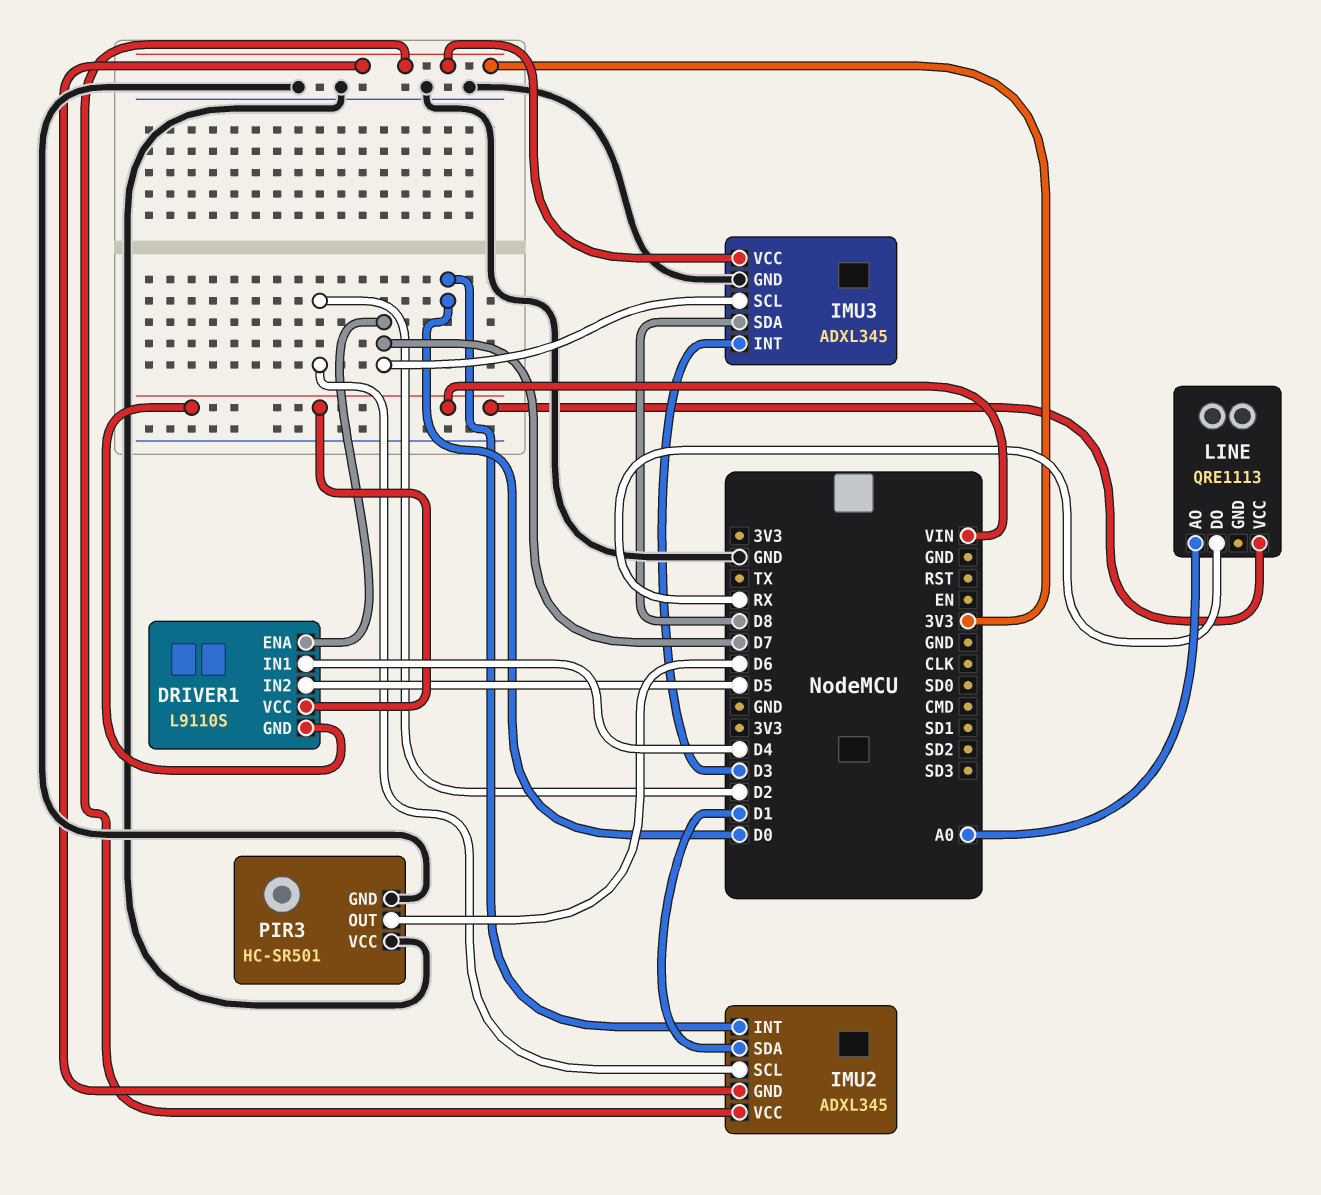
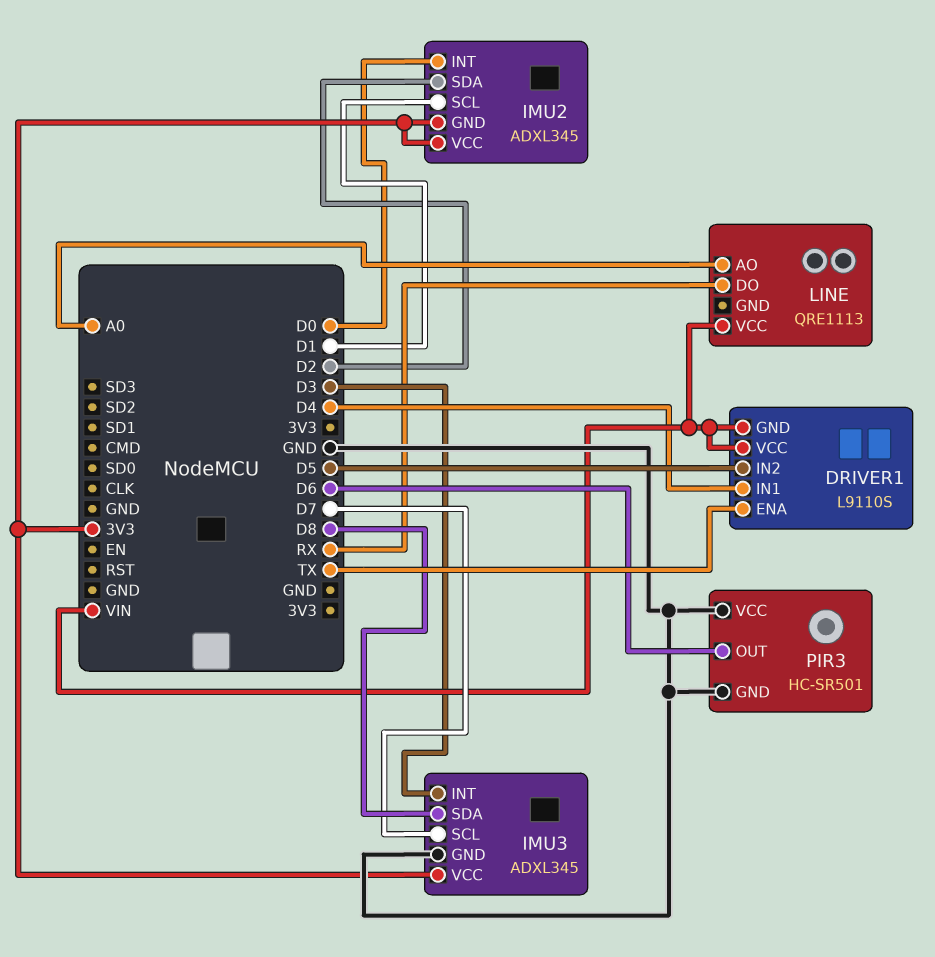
DRIVER1 pin ENA: D7 -> TX
IMU2 pin SCL: D2 -> D1
IMU2 pin SDA: D1 -> D2

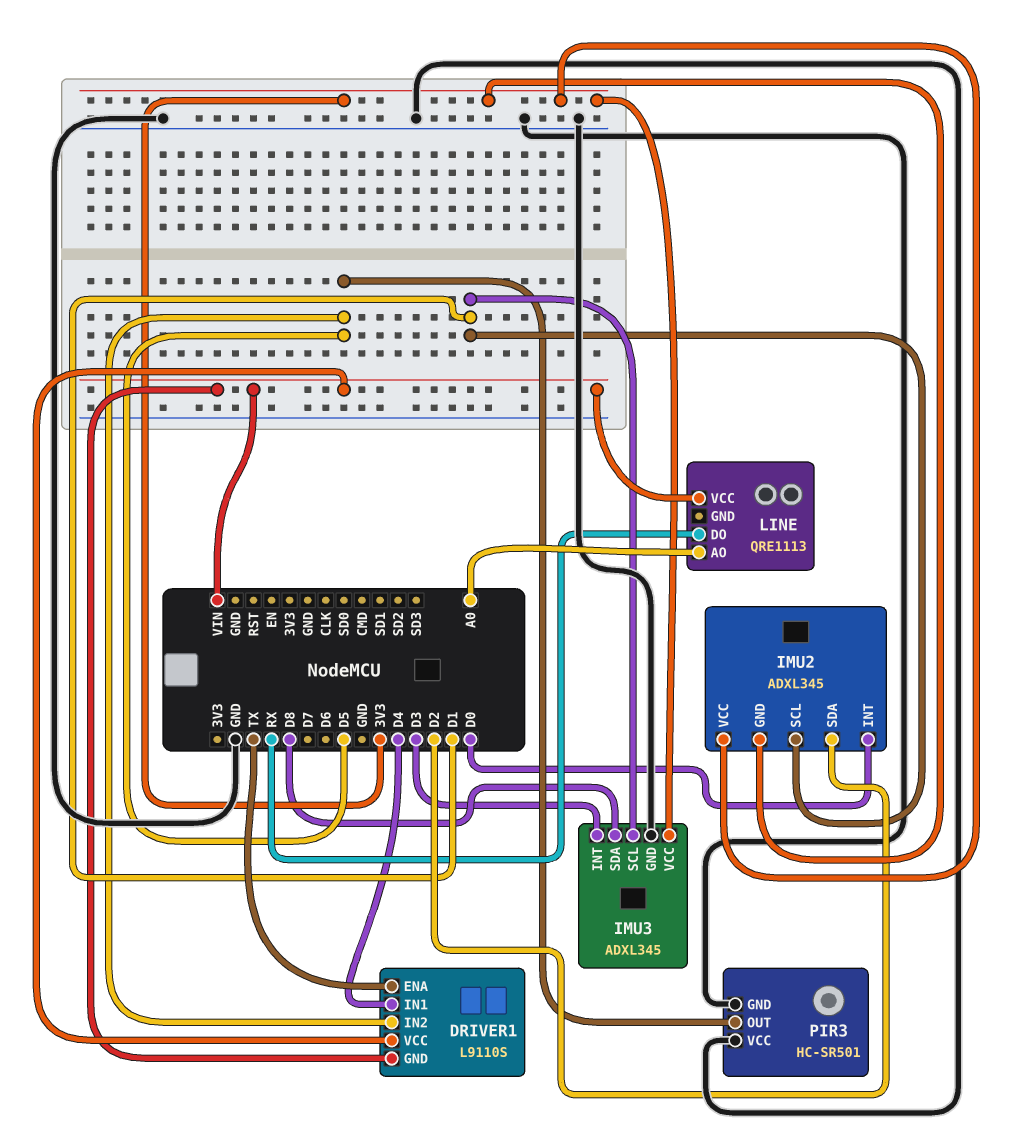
IMU3 pin SCL: D7 -> D1
PIR3 pin OUT: D6 -> D5

